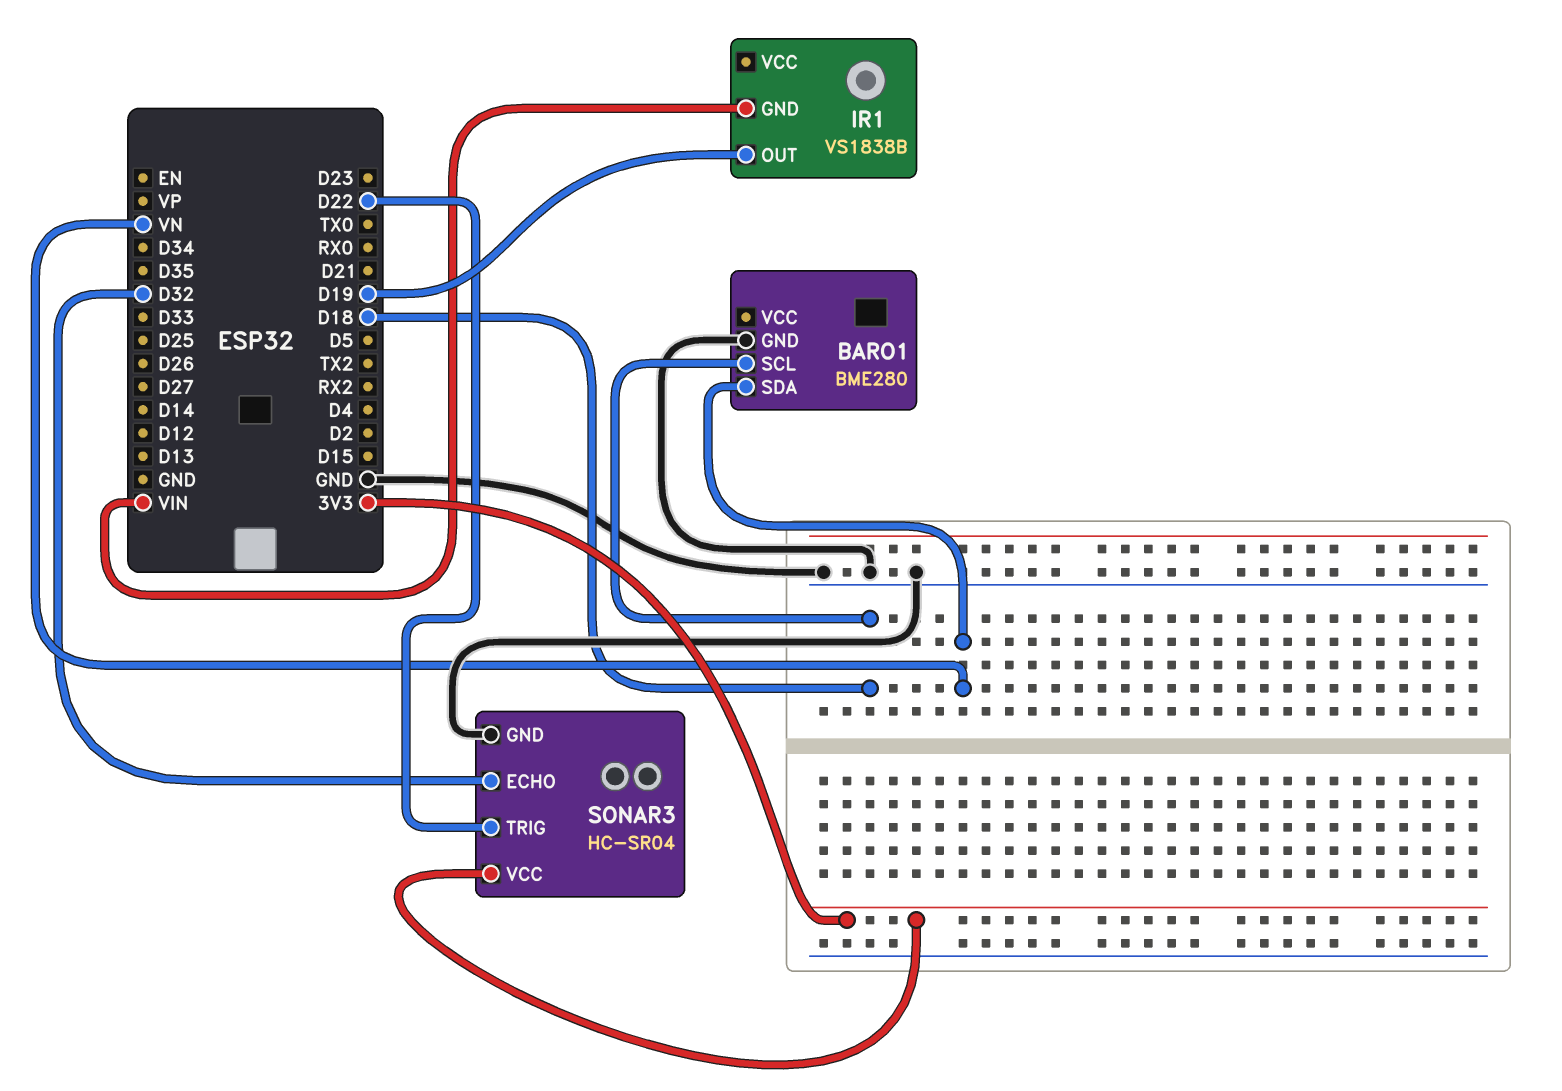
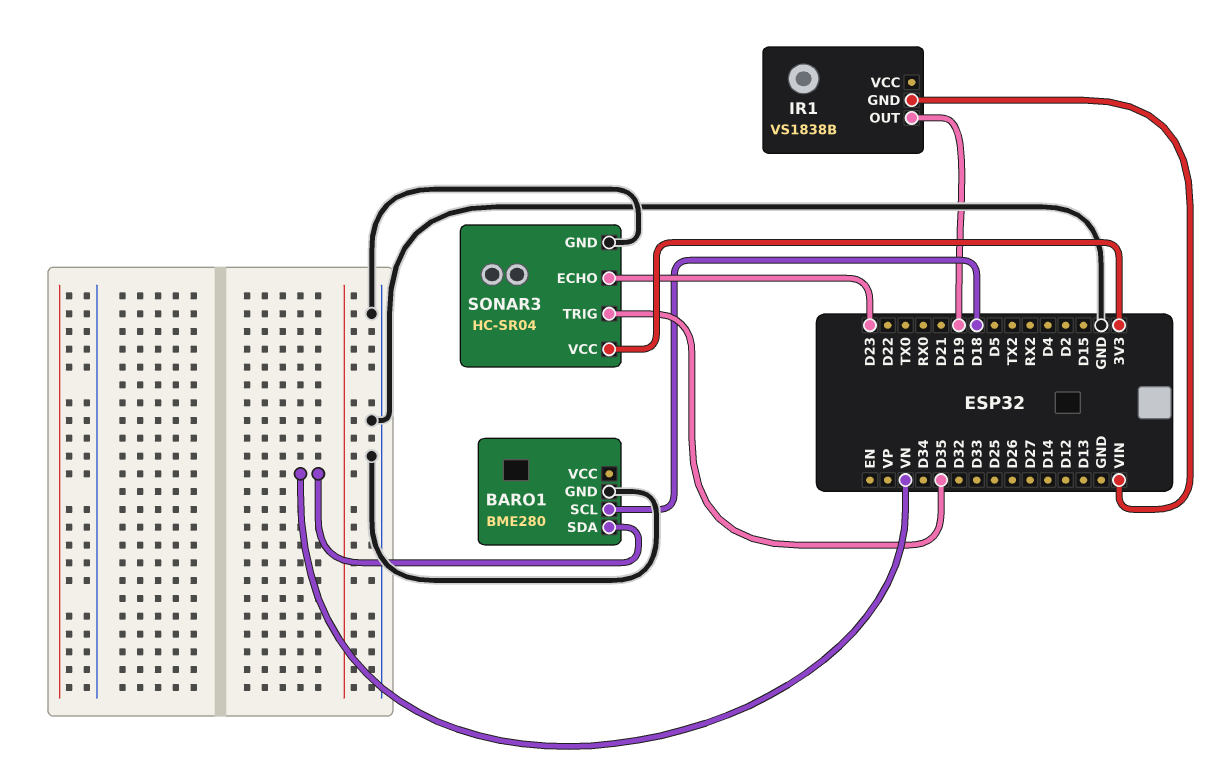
SONAR3 pin ECHO: D32 -> D23
SONAR3 pin TRIG: D22 -> D35

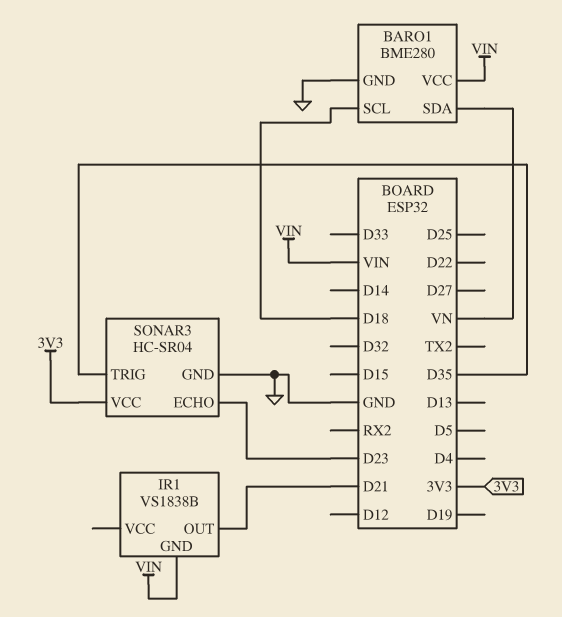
BARO1 pin VCC: none -> VIN
IR1 pin OUT: D19 -> D21

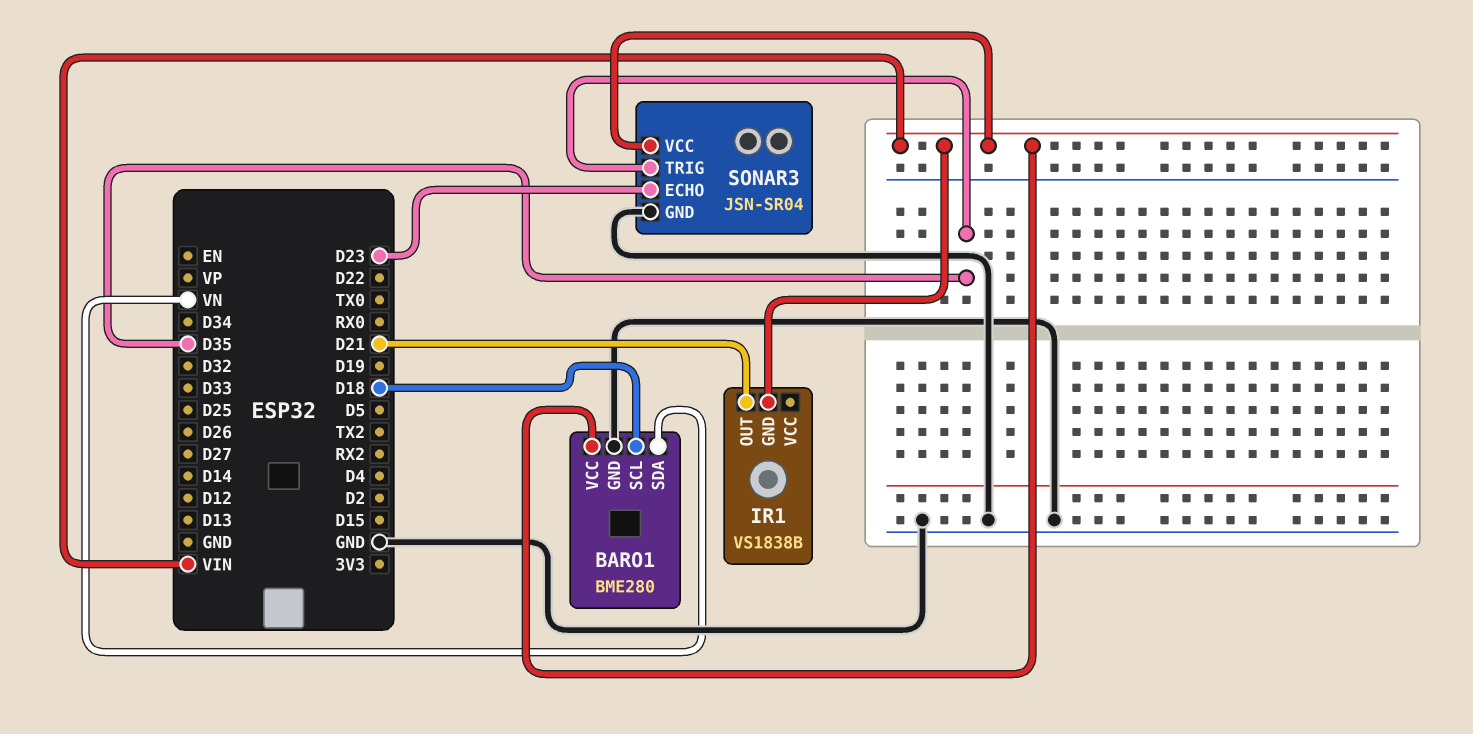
SONAR3: HC-SR04 -> JSN-SR04
SONAR3 pin VCC: 3V3 -> VIN

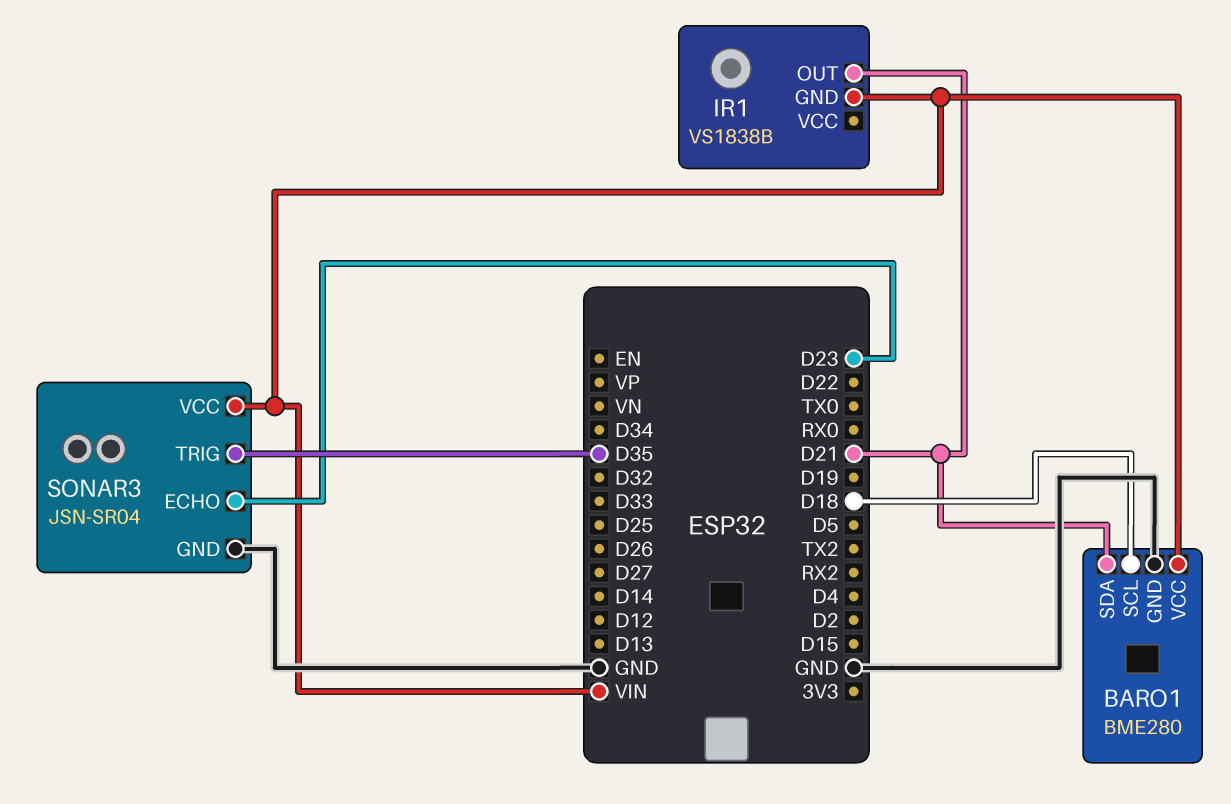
BARO1 pin SDA: VN -> D21

